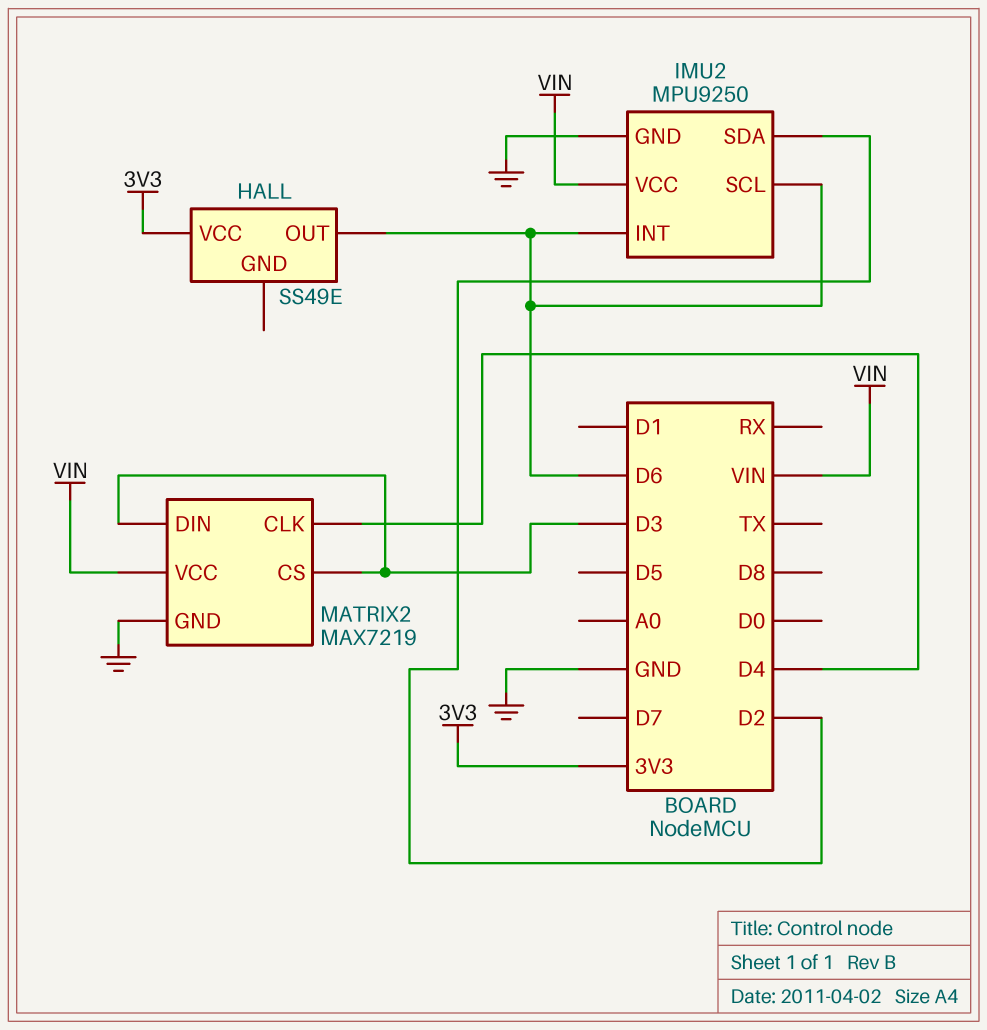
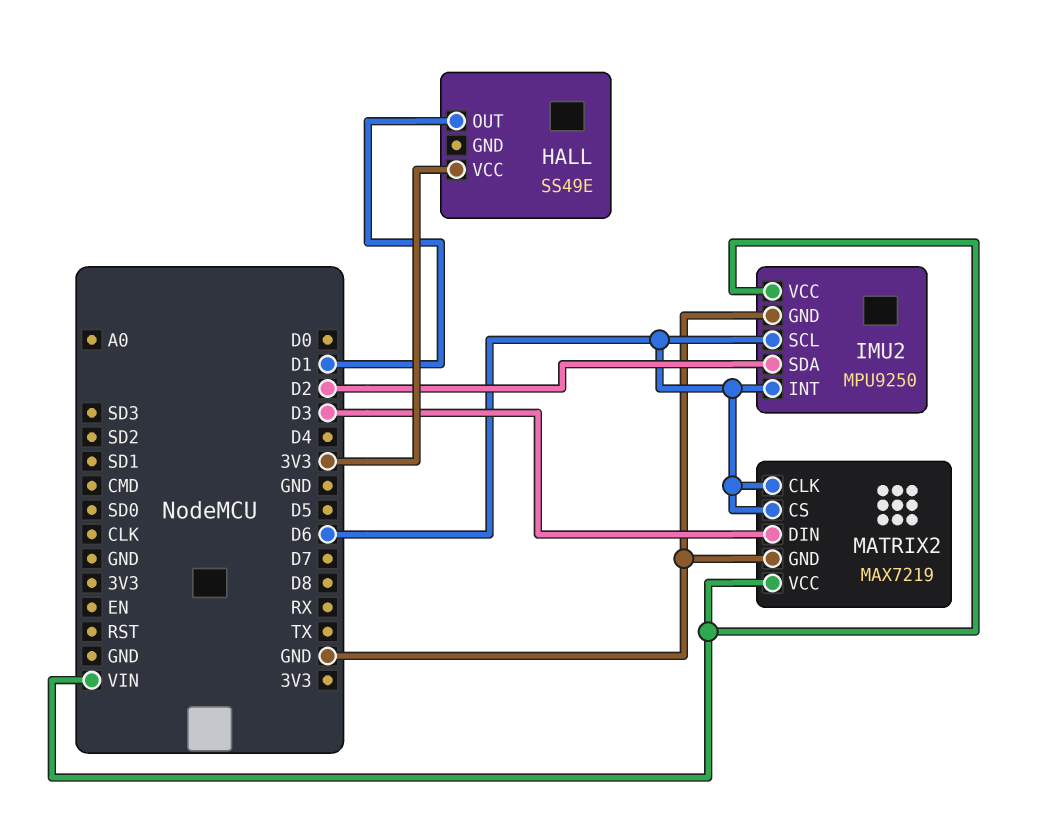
HALL pin OUT: D6 -> D1
MATRIX2 pin CLK: D4 -> D6
MATRIX2 pin CS: D3 -> D6

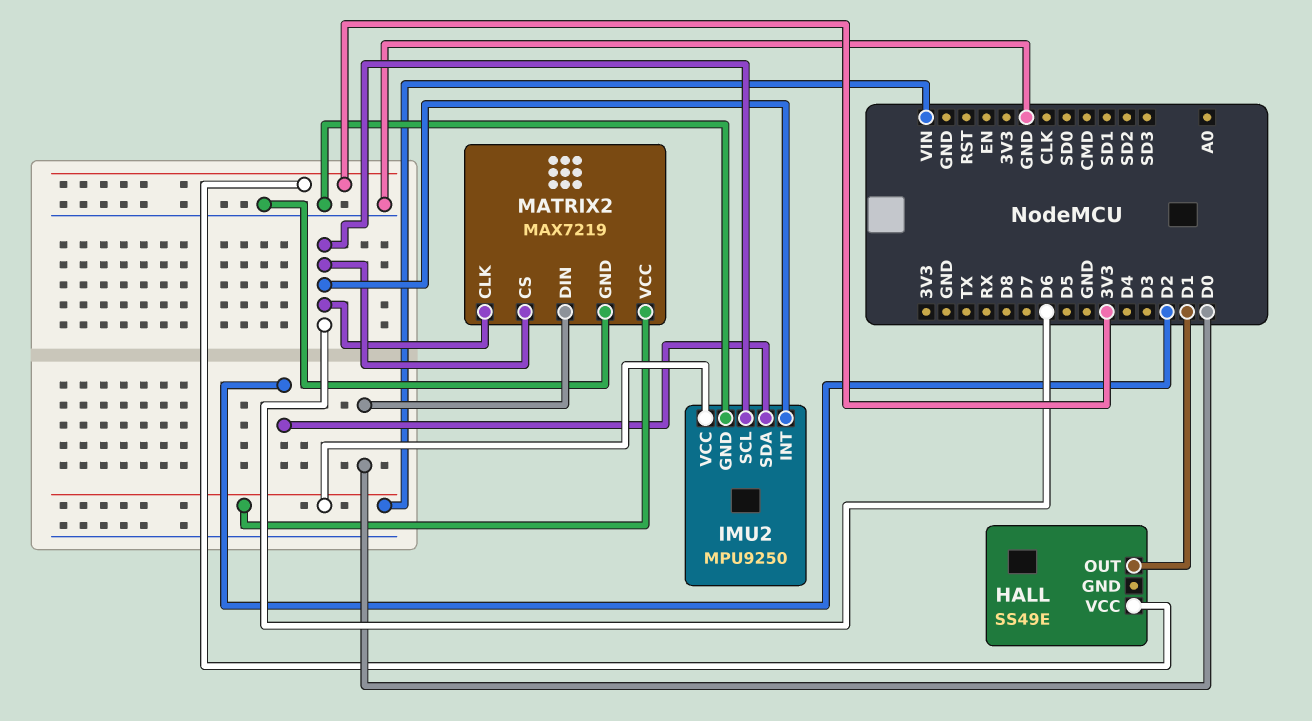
MATRIX2 pin DIN: D3 -> D0

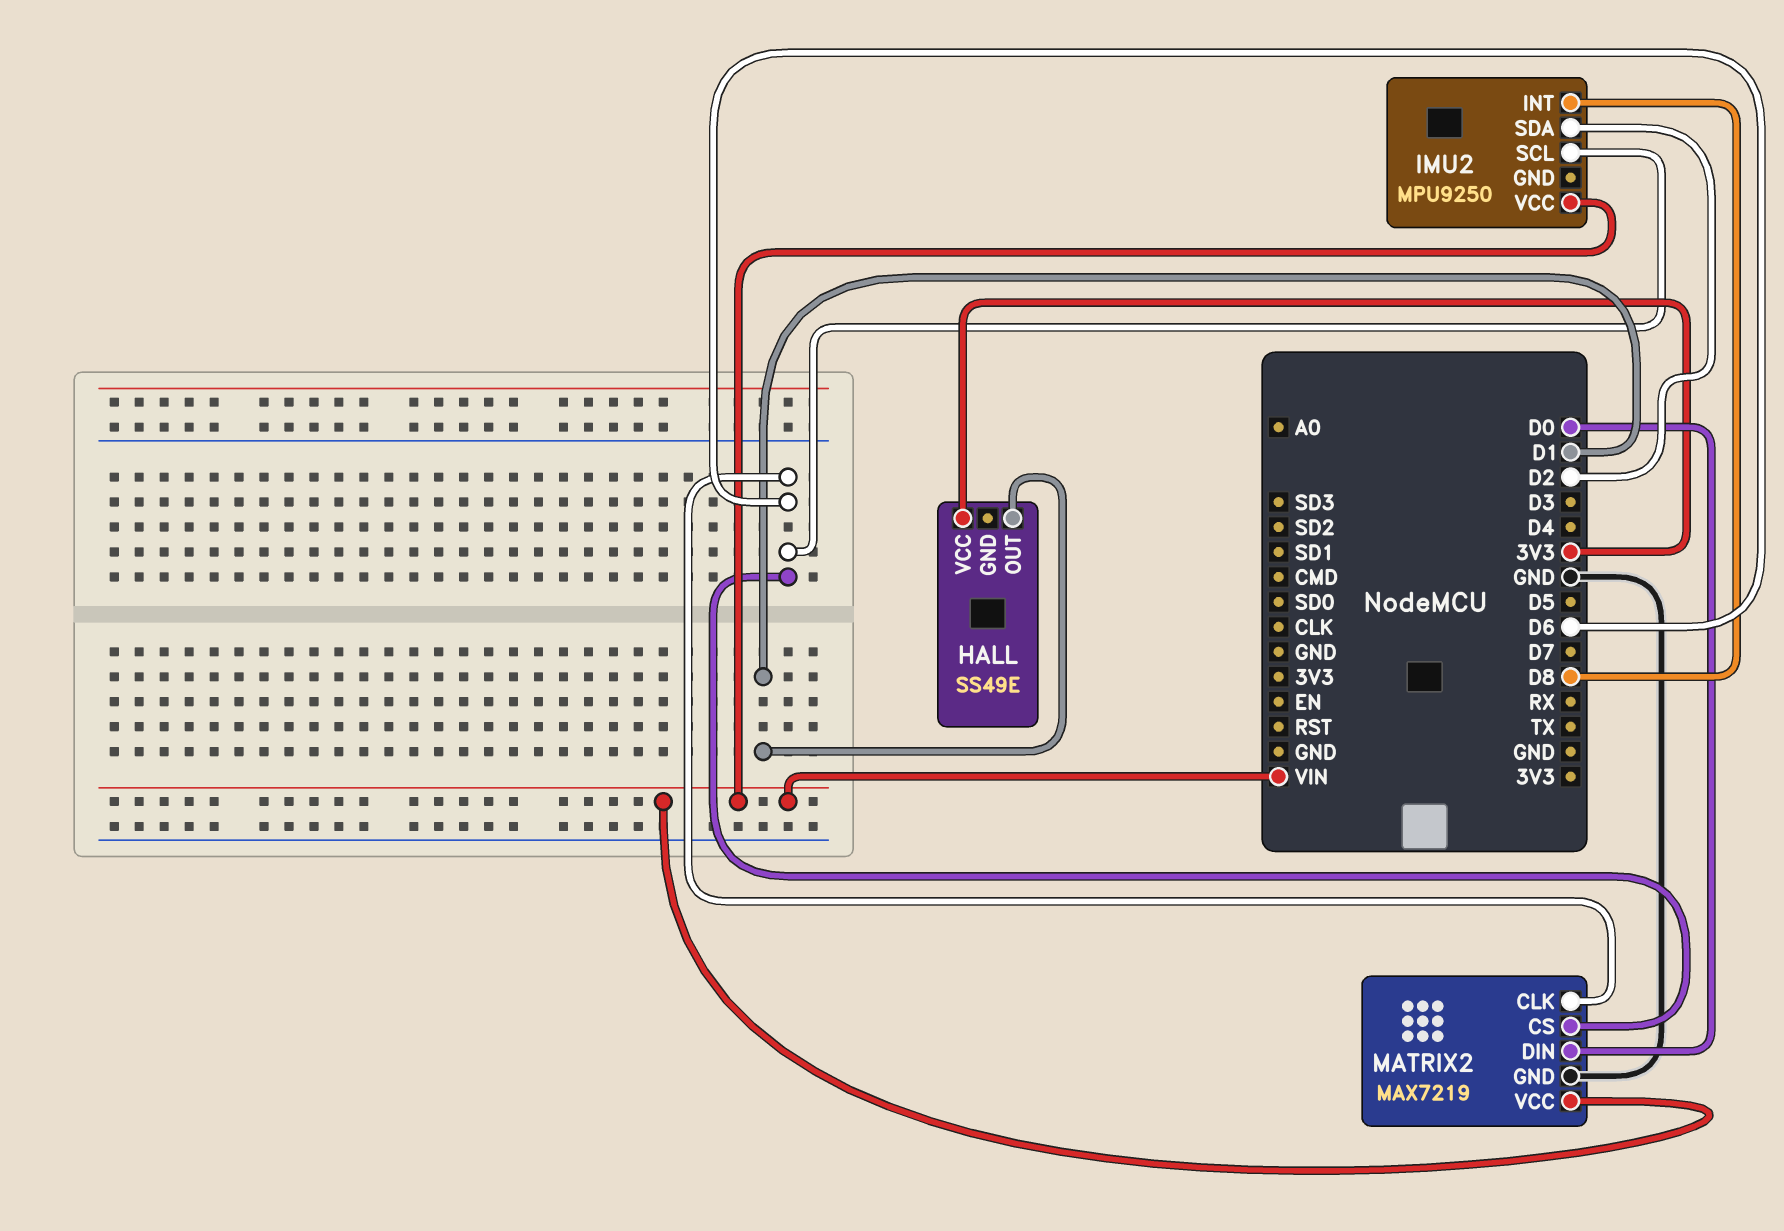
IMU2 pin GND: GND -> none
IMU2 pin INT: D6 -> D8

